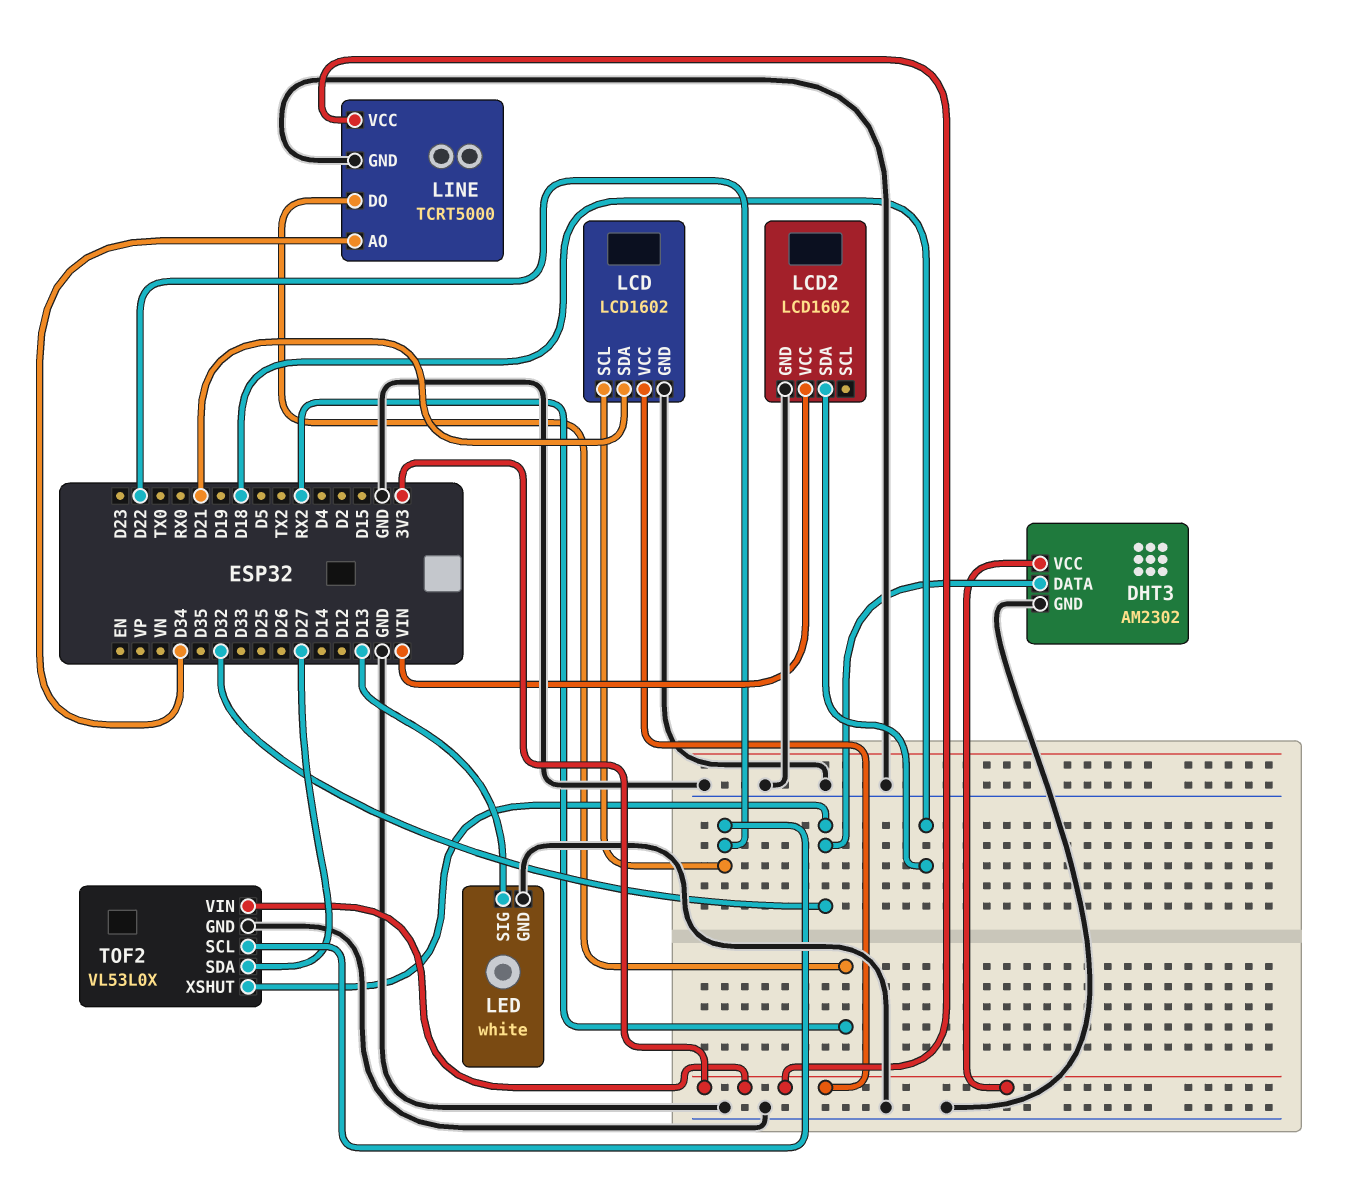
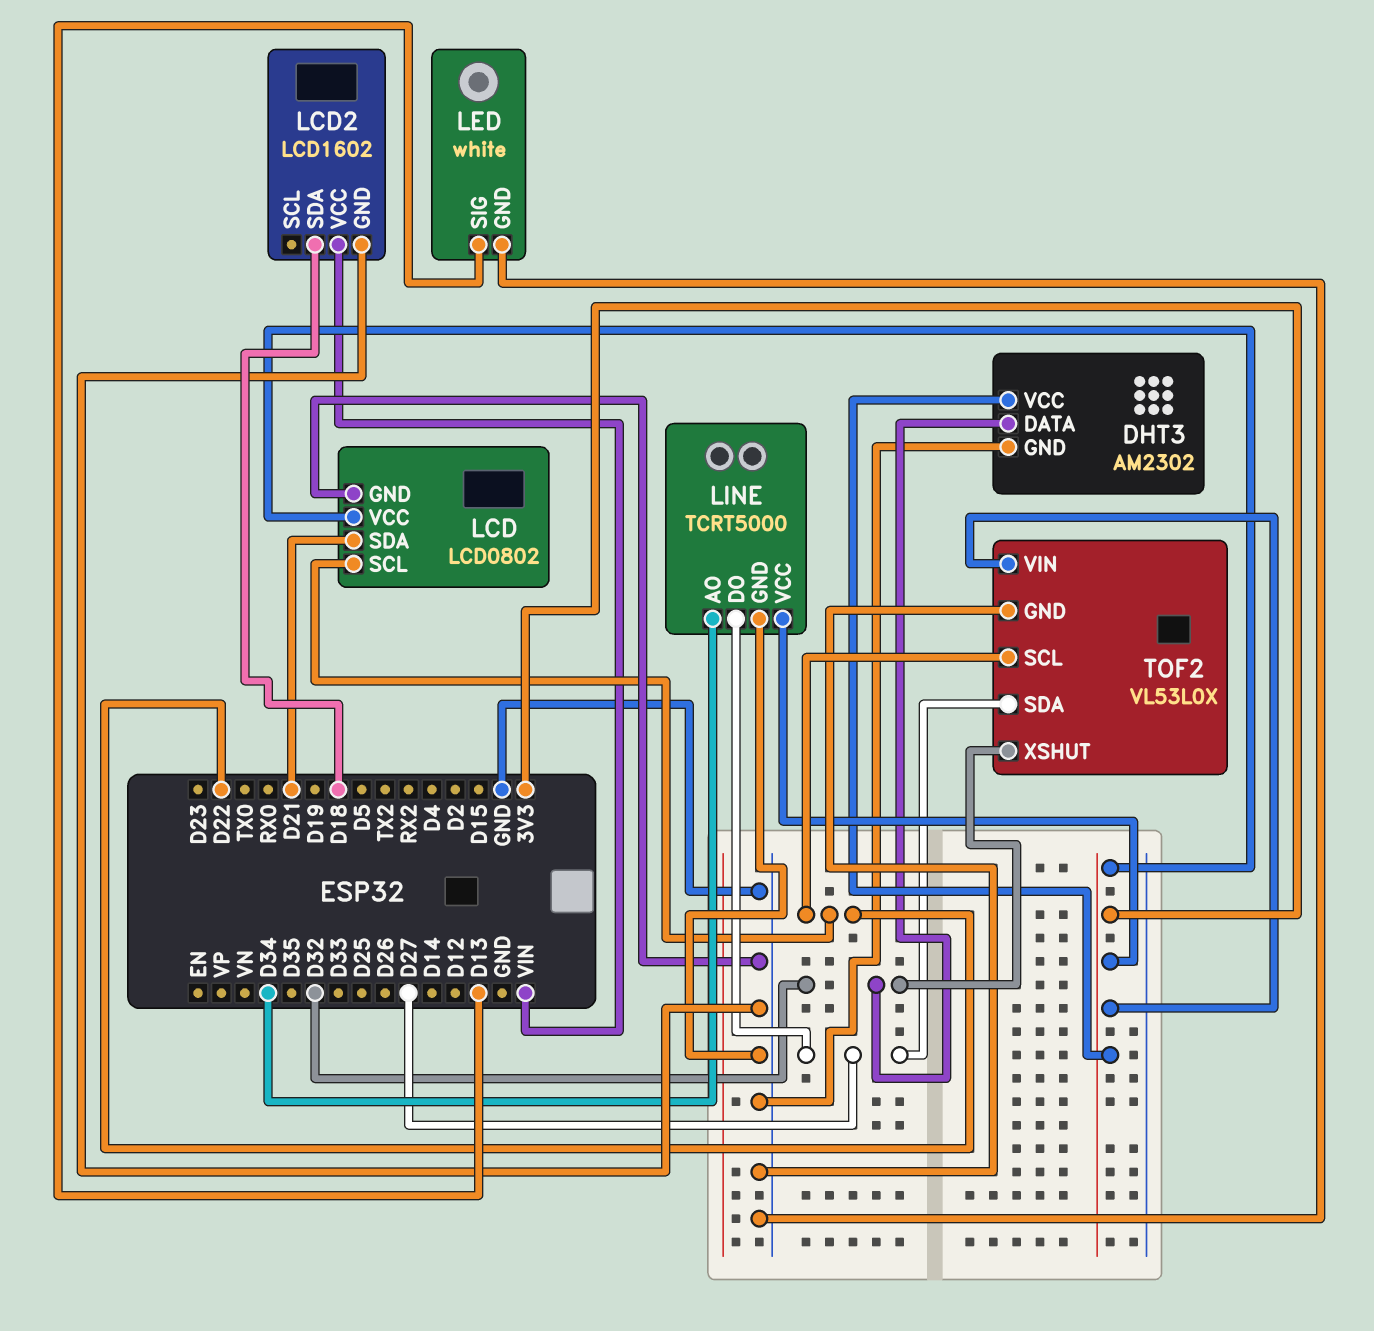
LCD: LCD1602 -> LCD0802
LINE pin DO: RX2 -> D27

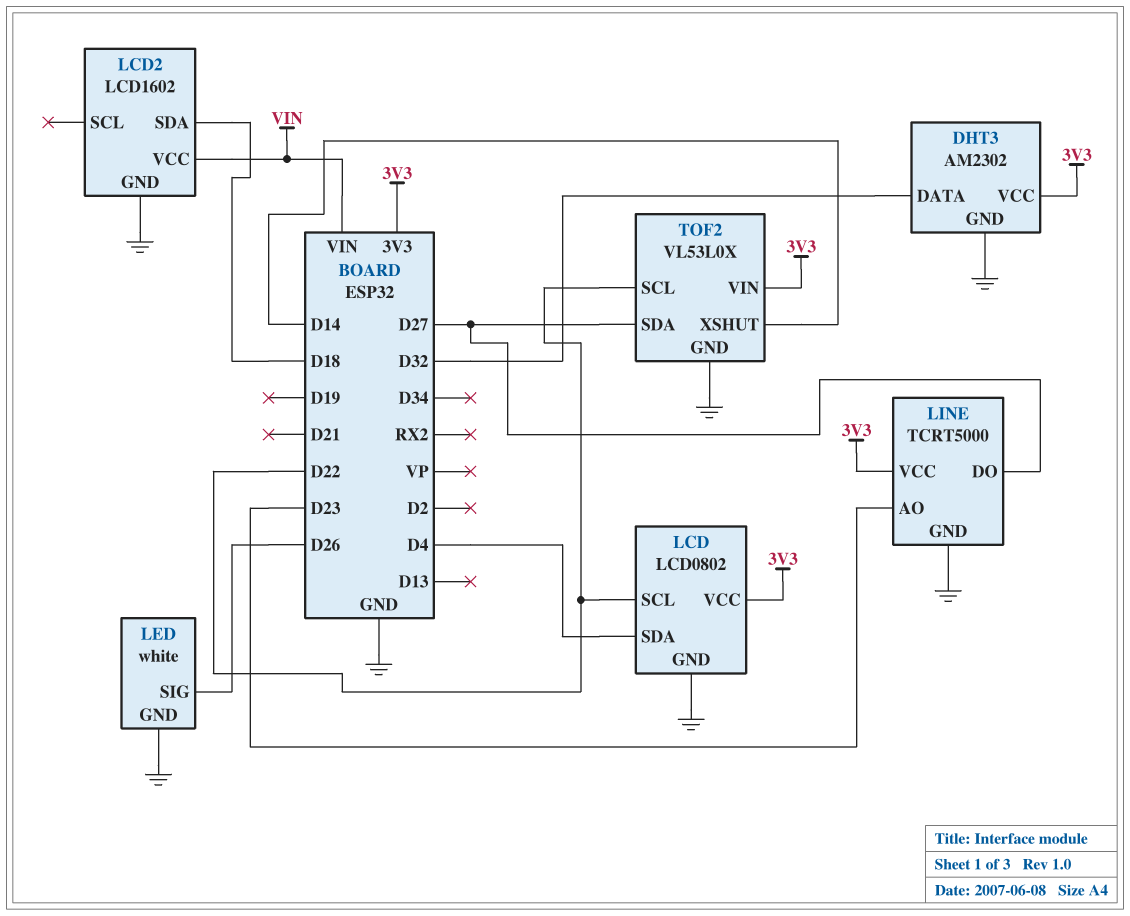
LCD pin SDA: D21 -> D4
LED pin SIG: D13 -> D26
LINE pin AO: D34 -> D23
TOF2 pin XSHUT: D32 -> D14

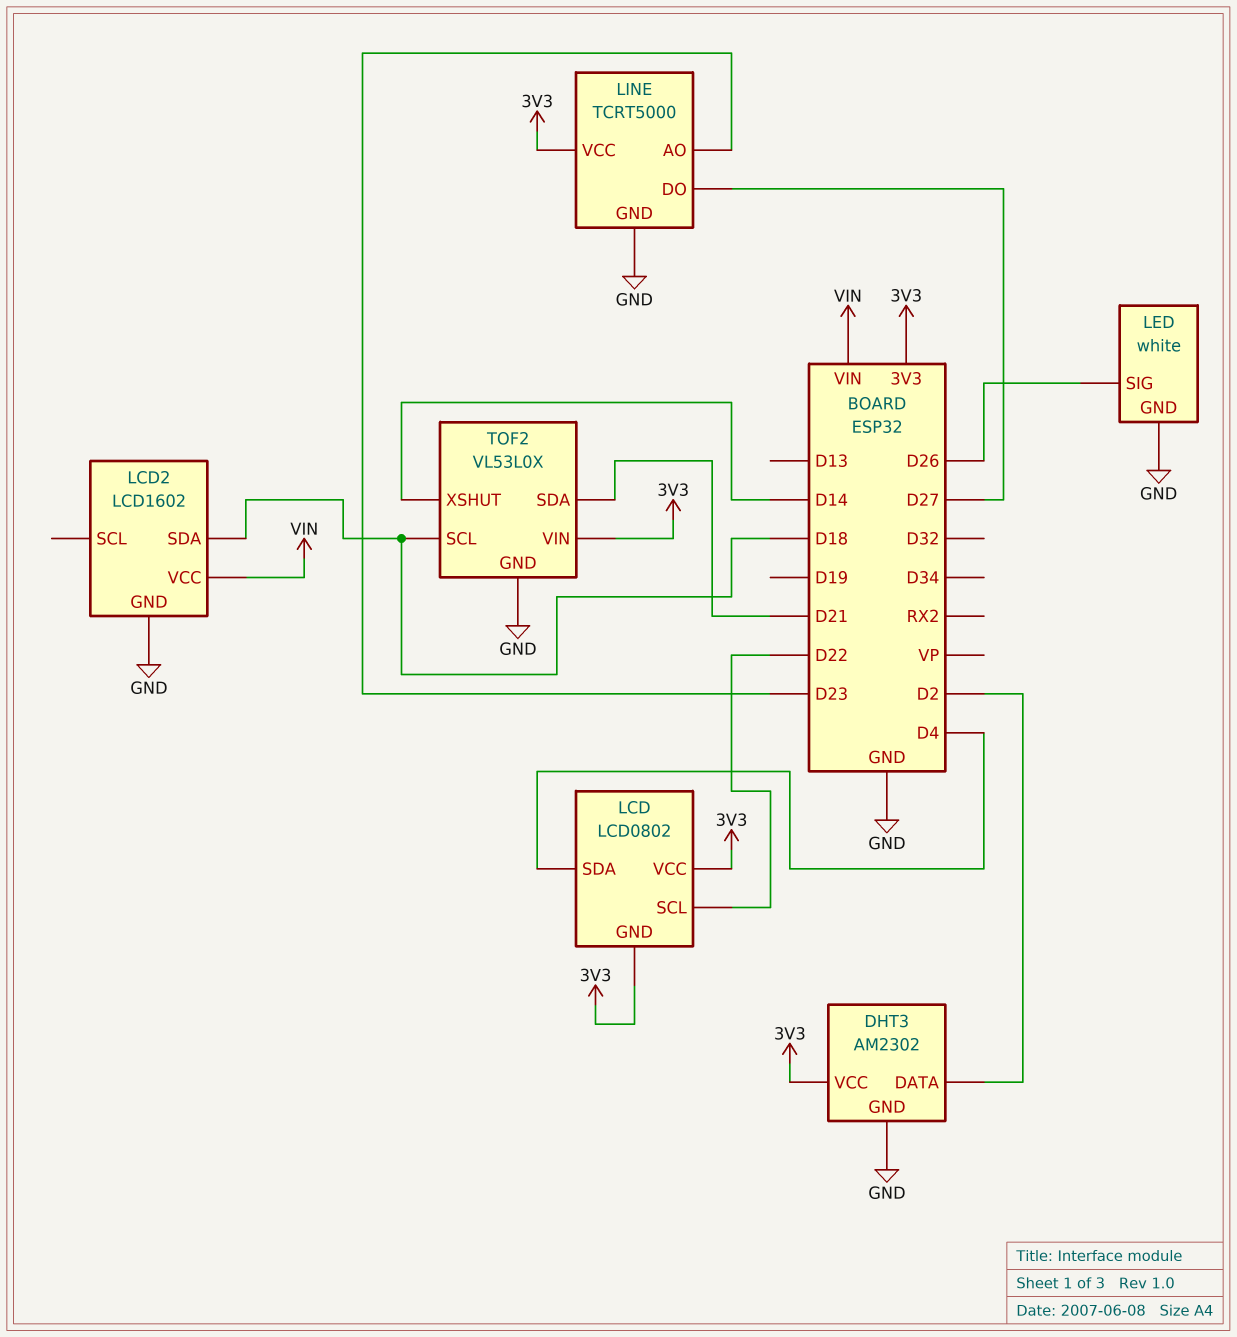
DHT3 pin DATA: D32 -> D2
LCD pin GND: GND -> 3V3
TOF2 pin SCL: D22 -> D18
TOF2 pin SDA: D27 -> D21

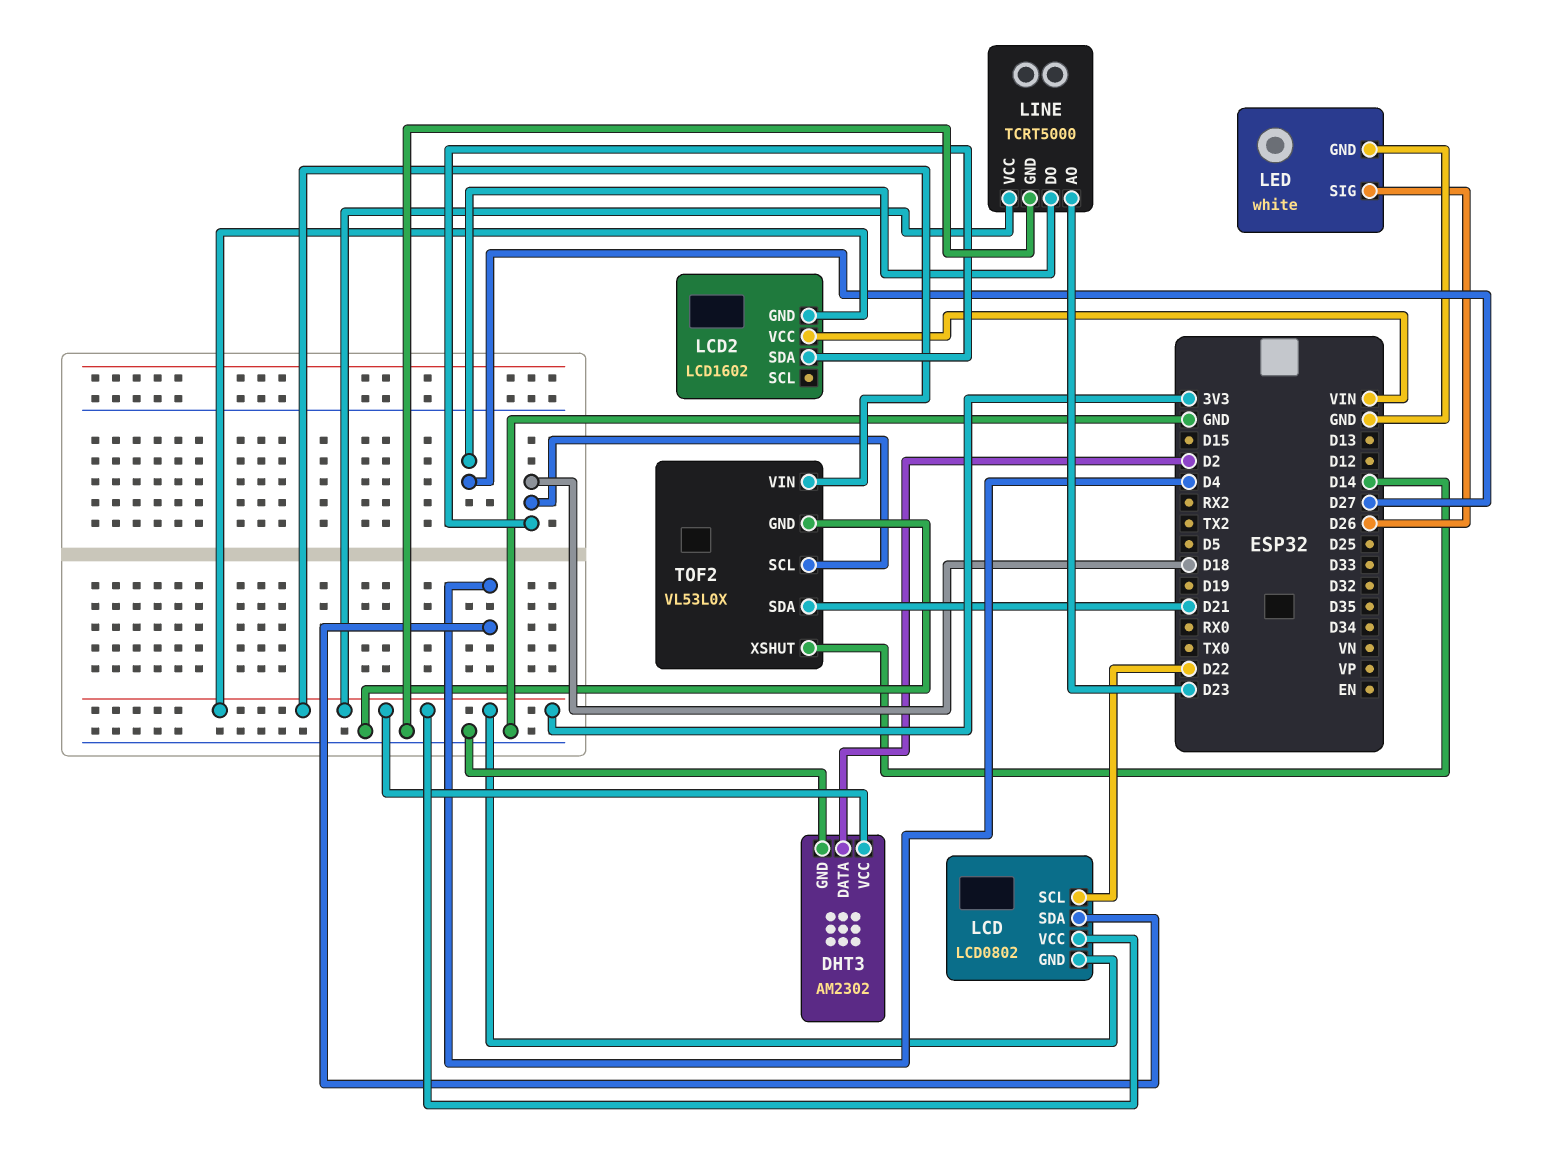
LCD2 pin GND: GND -> 3V3

